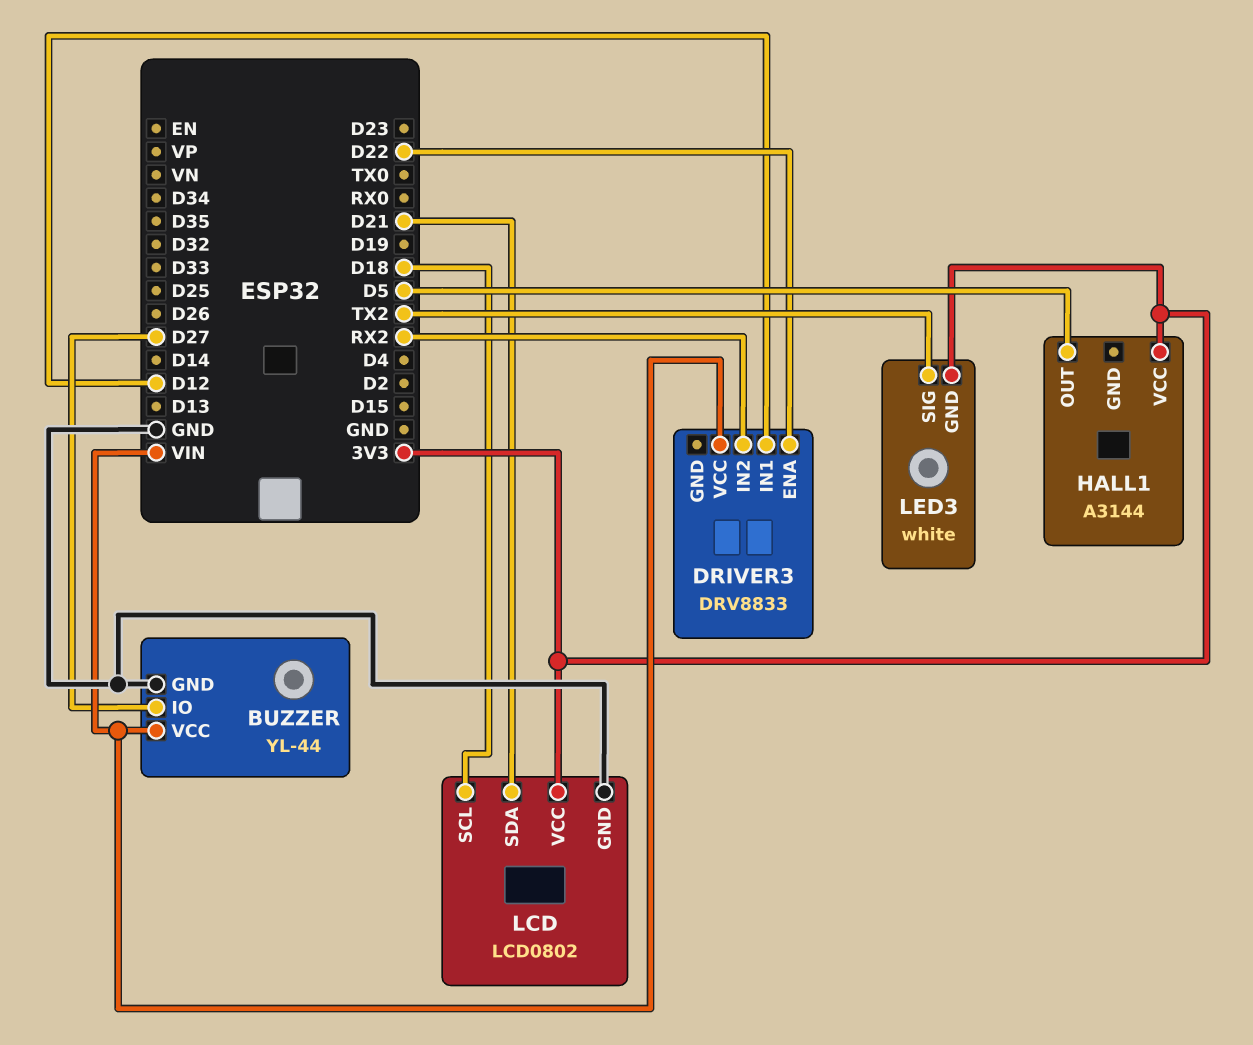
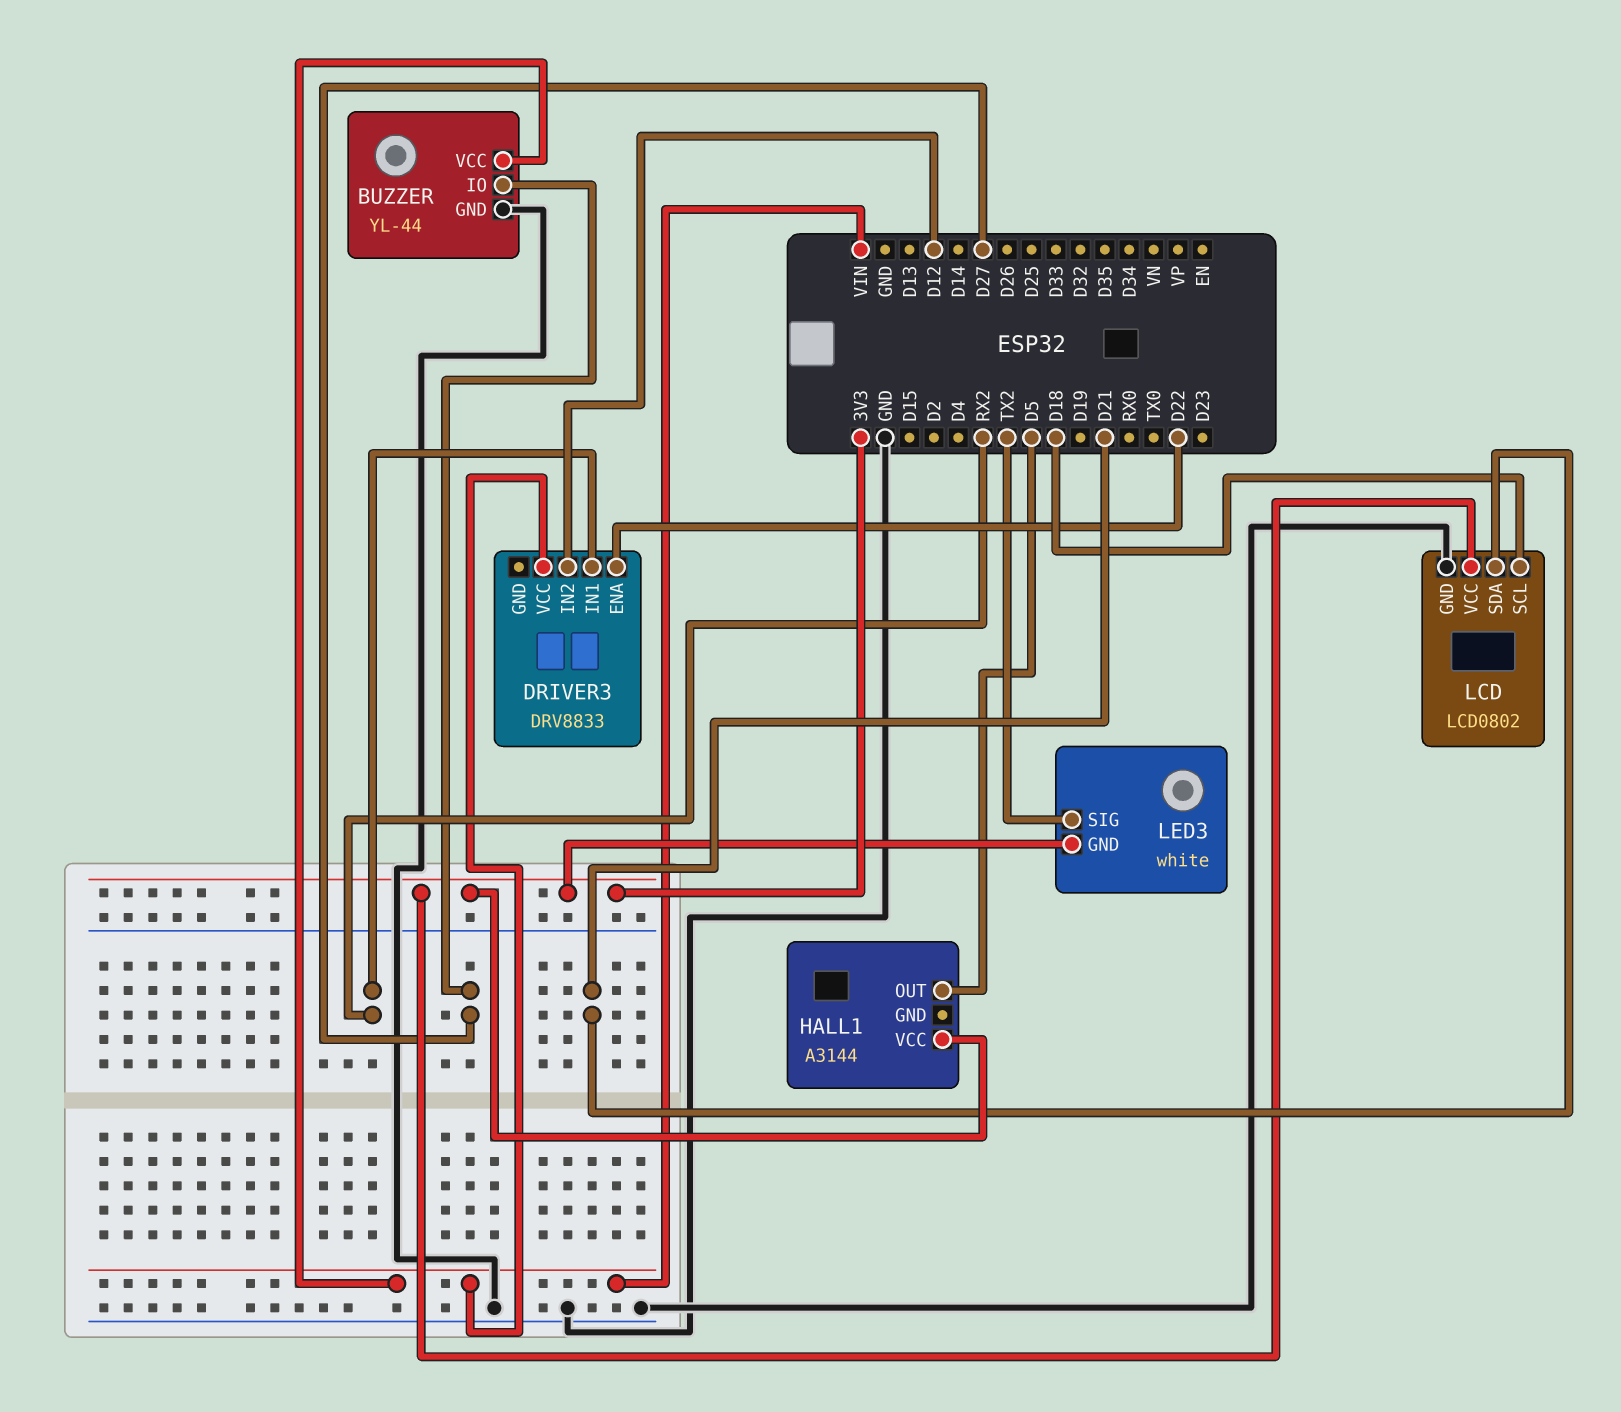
DRIVER3 pin IN1: D12 -> RX2
DRIVER3 pin IN2: RX2 -> D12

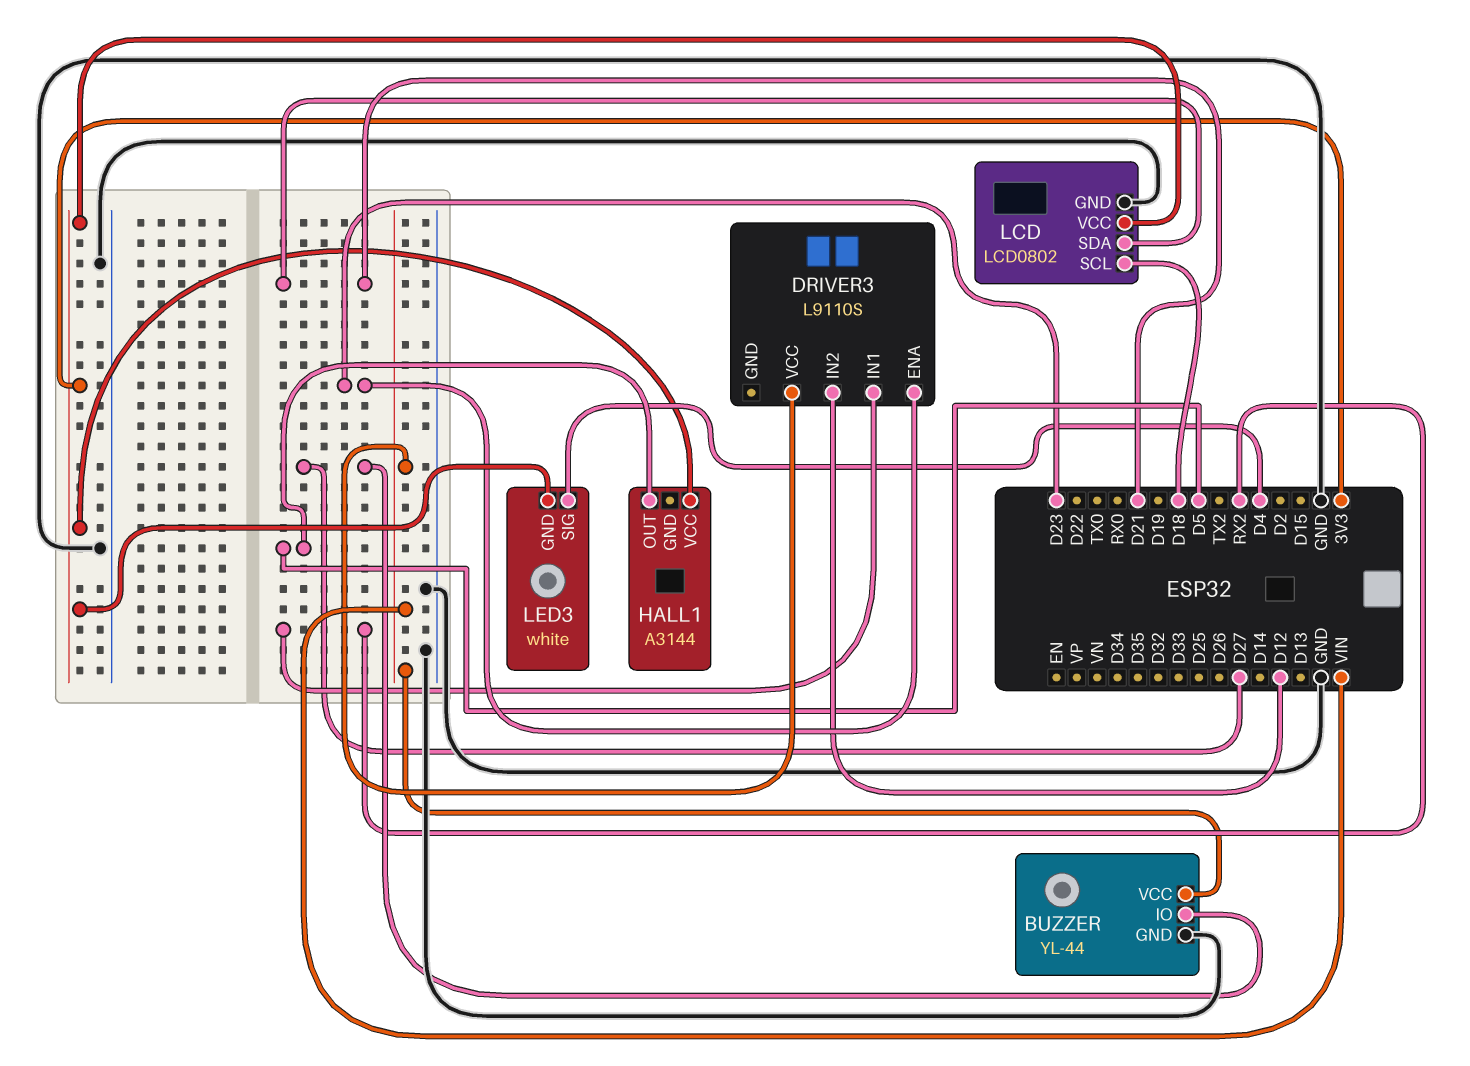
DRIVER3: DRV8833 -> L9110S
DRIVER3 pin ENA: D22 -> D23
LED3 pin SIG: TX2 -> D4

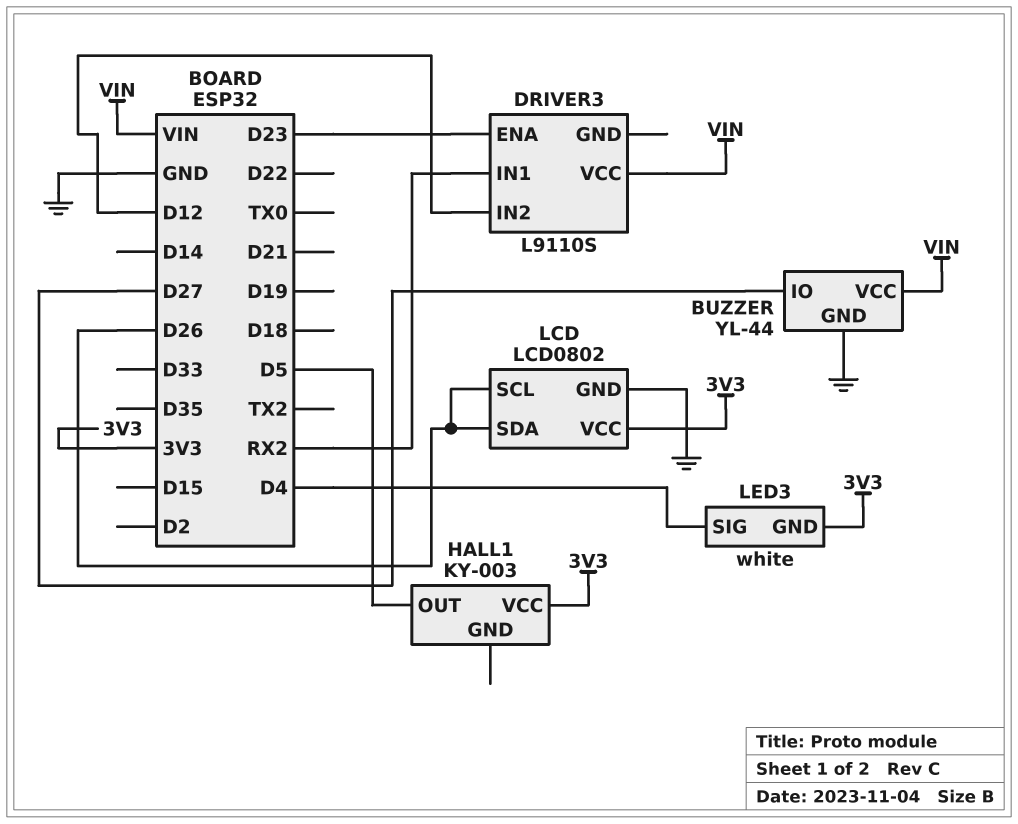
HALL1: A3144 -> KY-003
LCD pin SCL: D18 -> D26
LCD pin SDA: D21 -> D26

